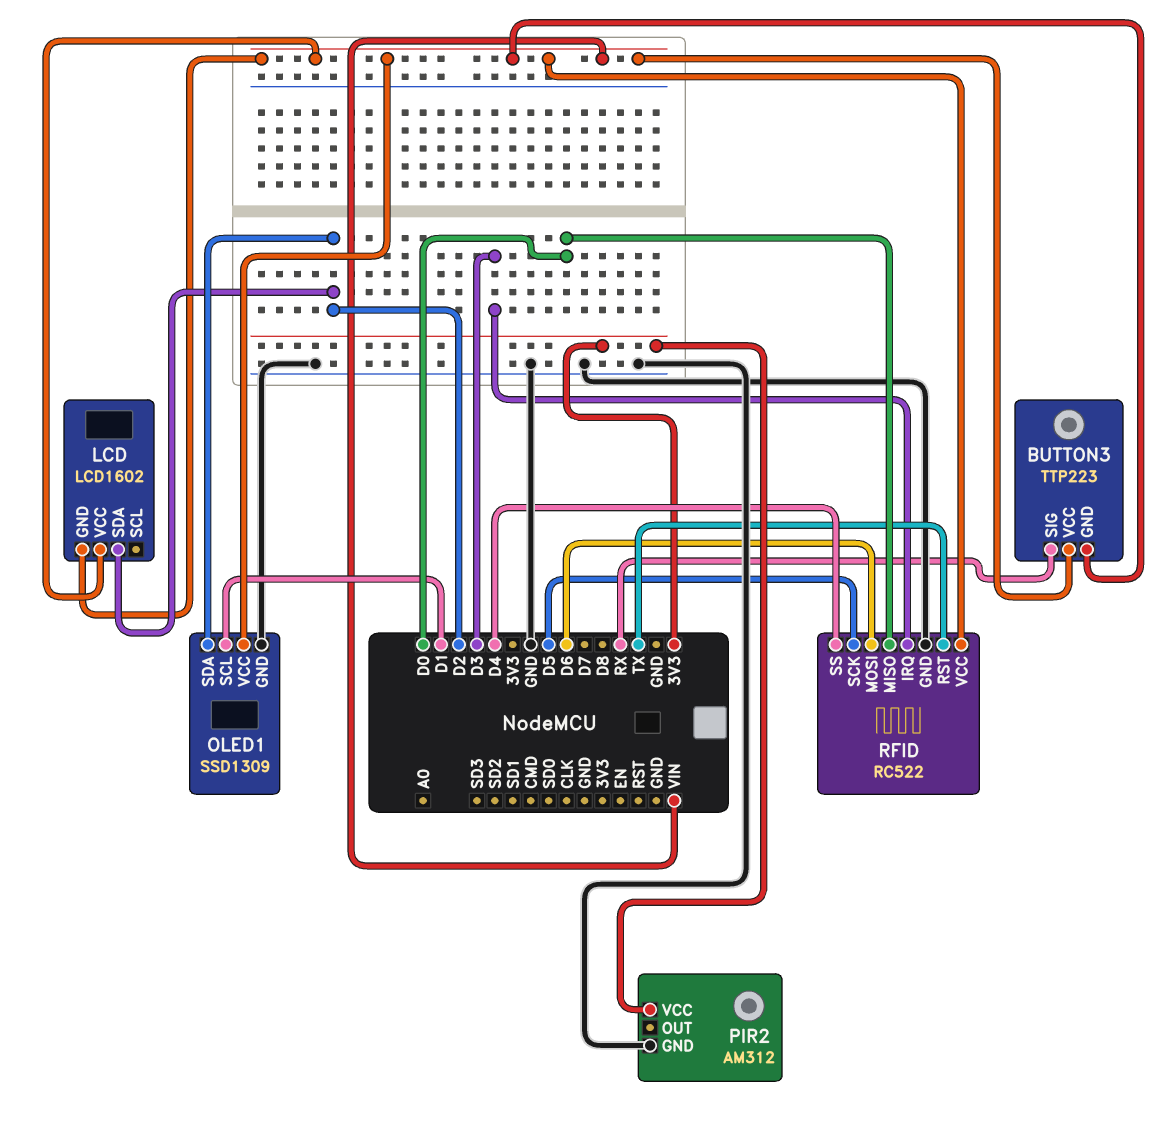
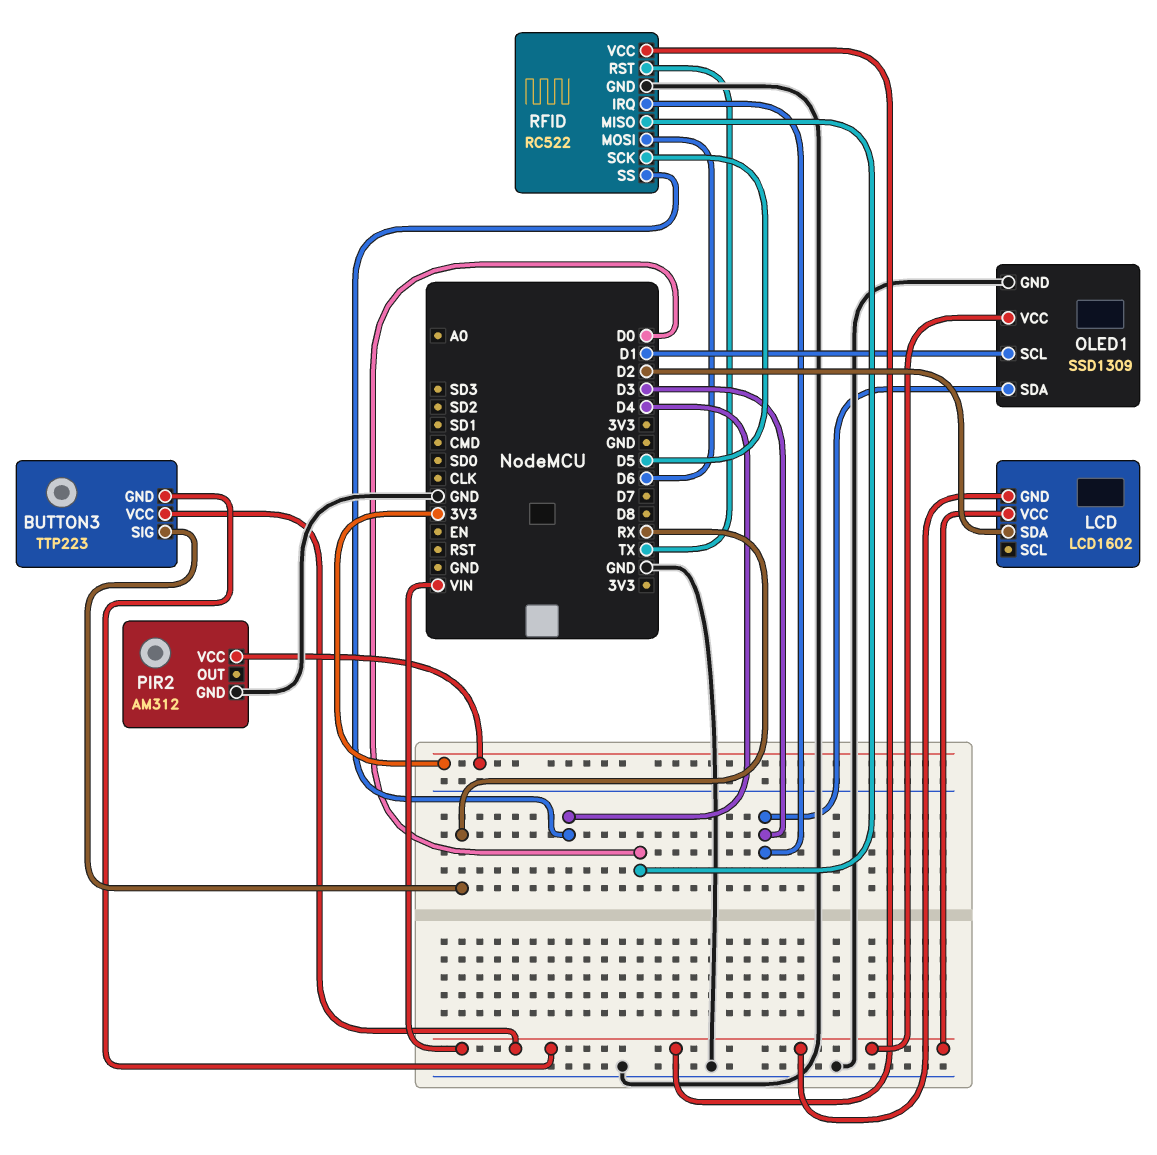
OLED1 pin SDA: D2 -> D3

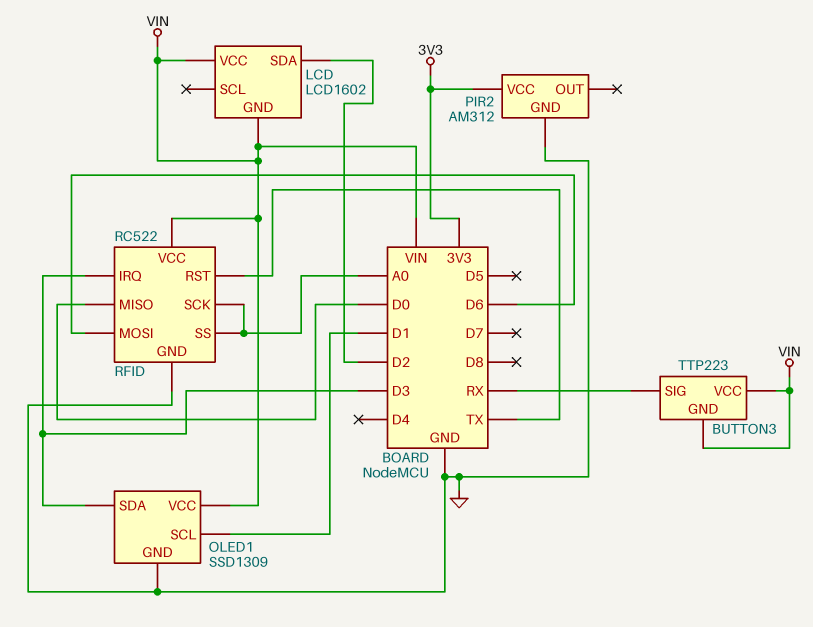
RFID pin SCK: D5 -> A0
RFID pin SS: D4 -> A0

